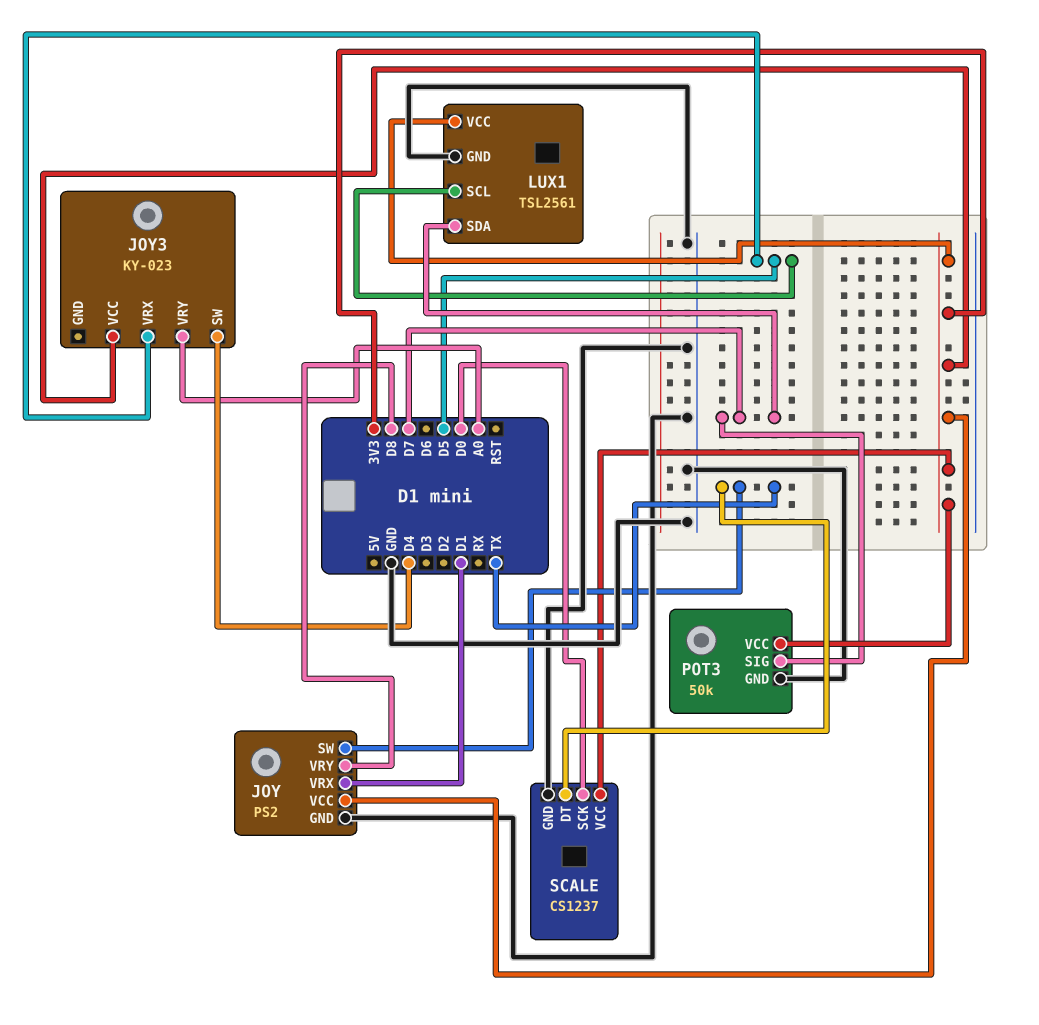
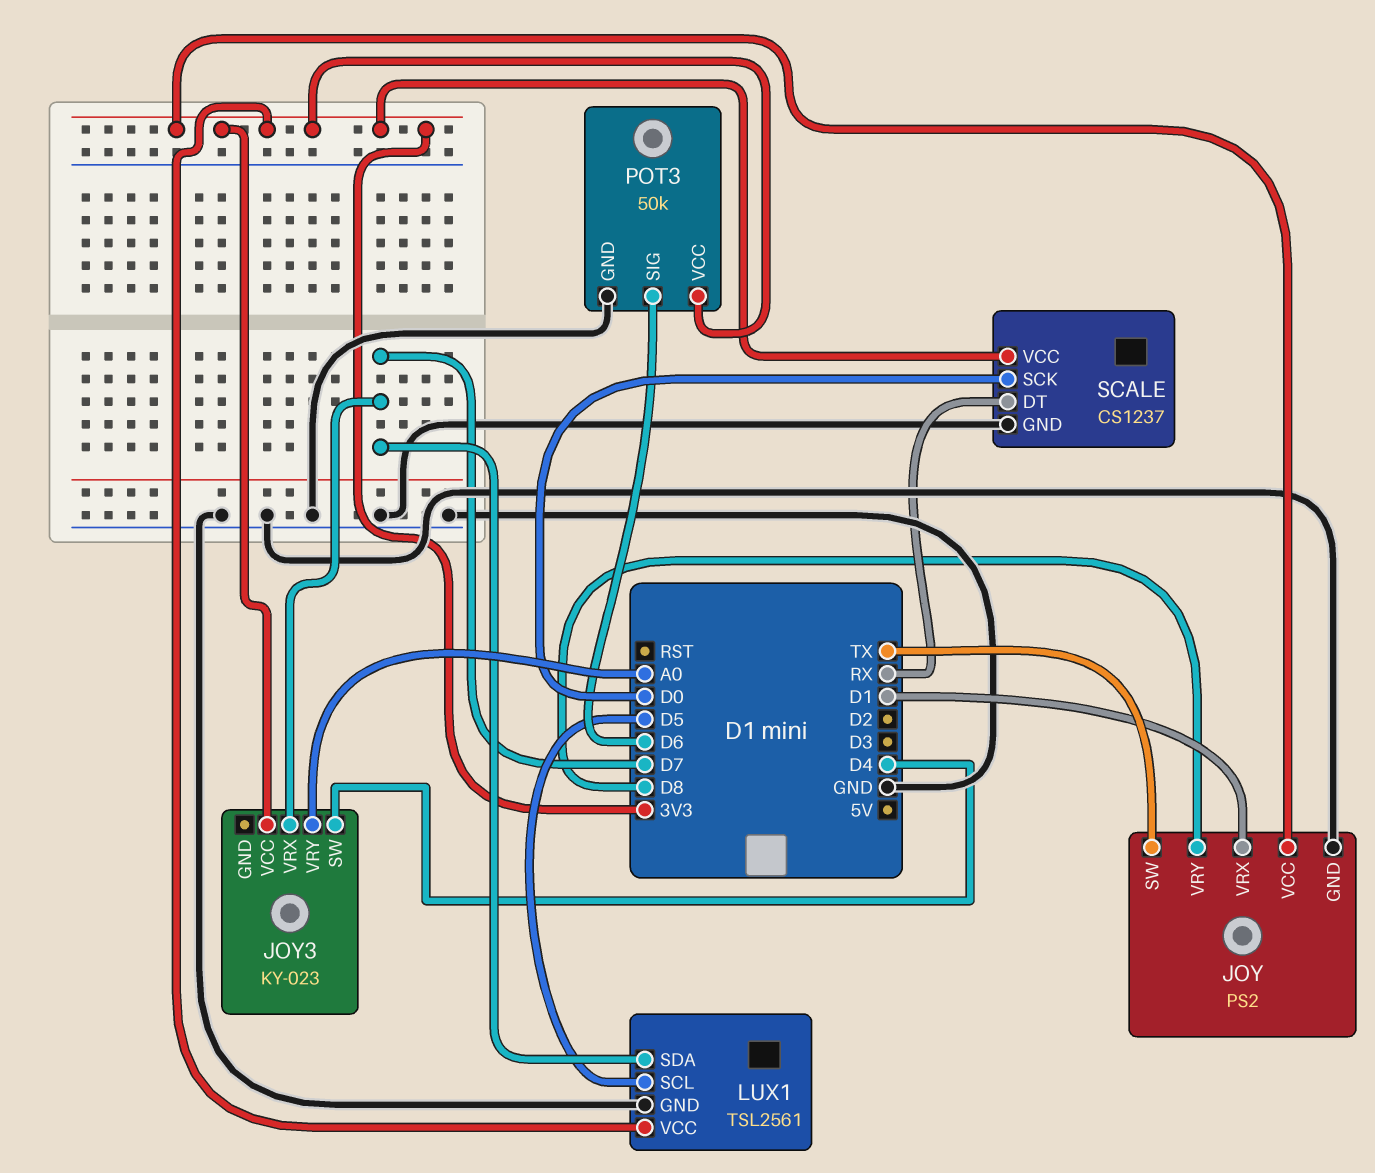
JOY3 pin VRX: D5 -> D7
POT3 pin SIG: D7 -> D6
SCALE pin DT: TX -> RX

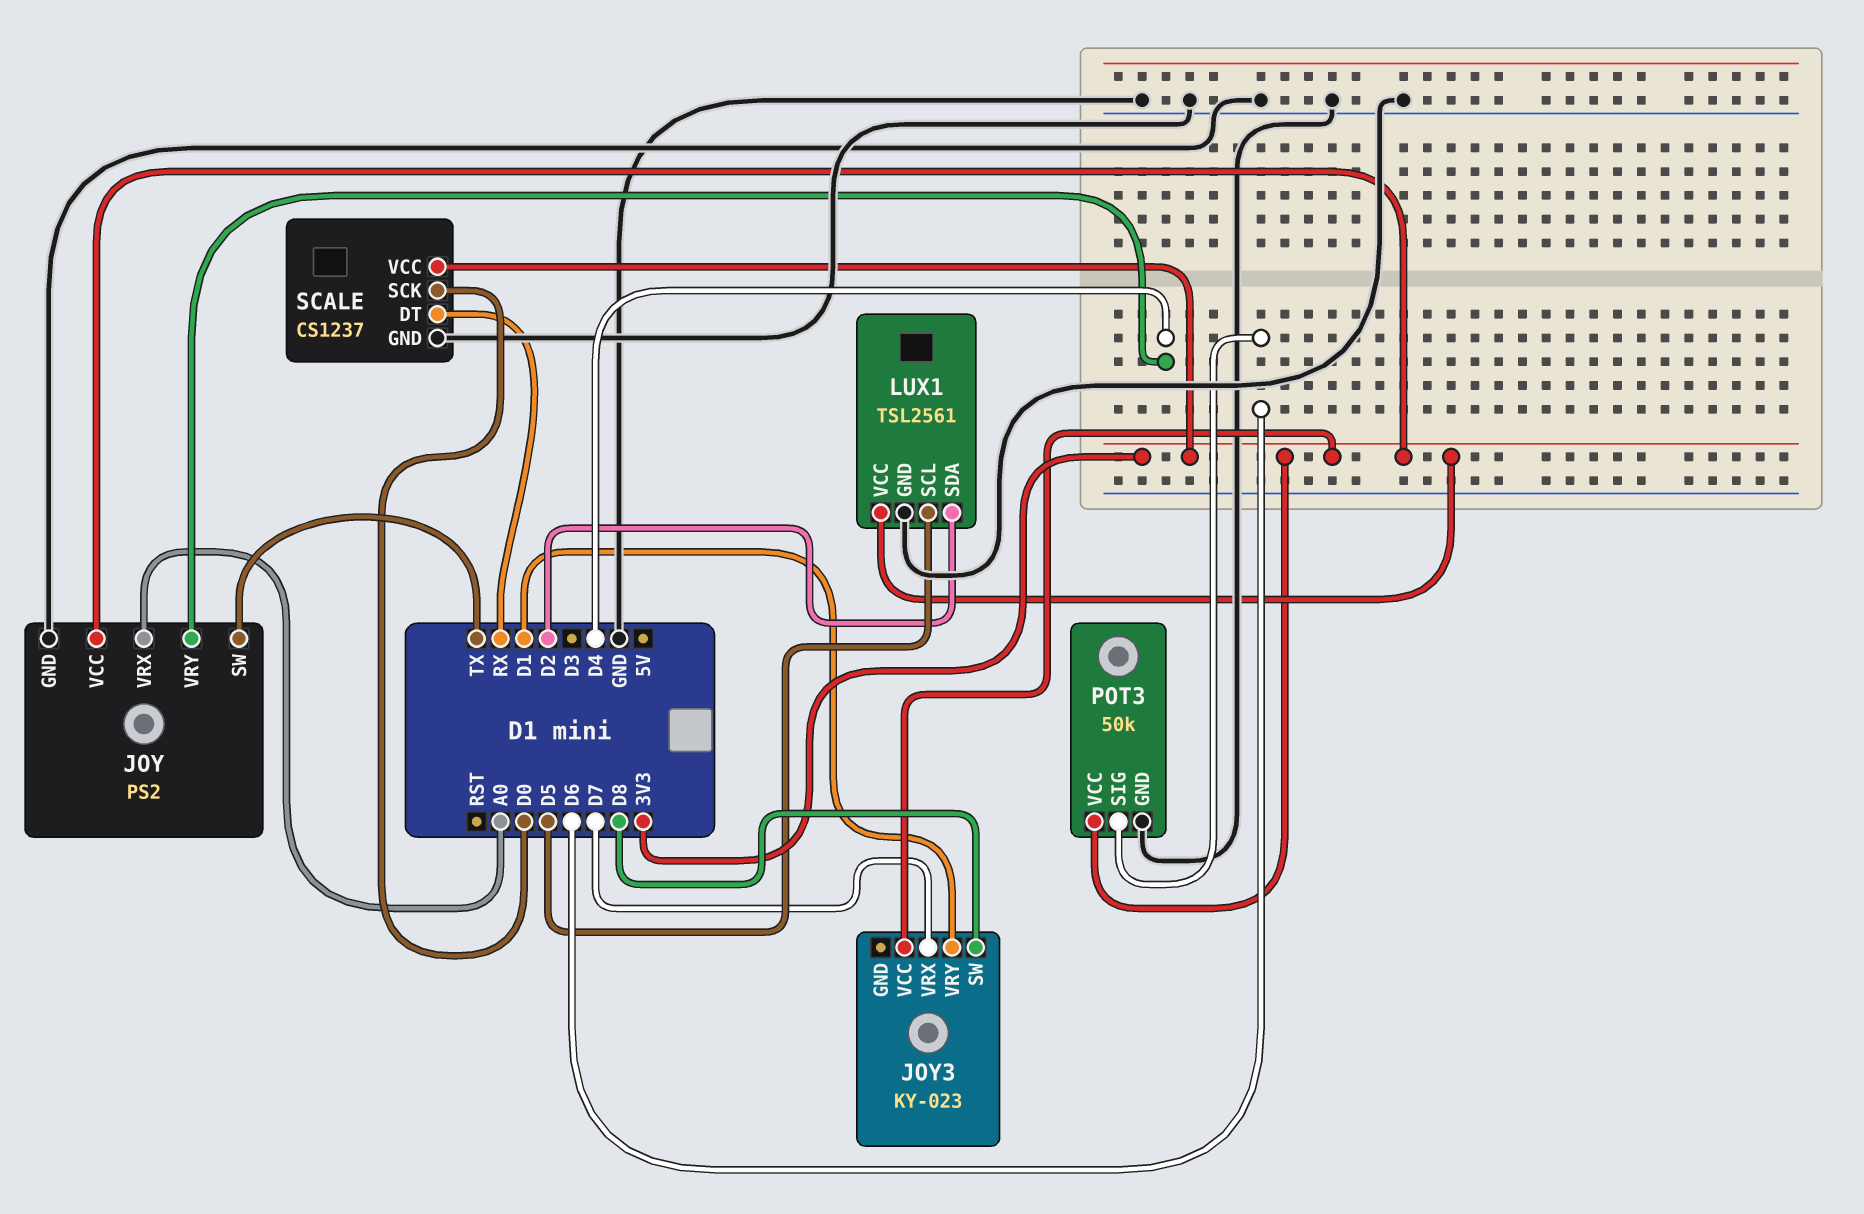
JOY pin VRX: D1 -> A0
JOY pin VRY: D8 -> D4
JOY3 pin SW: D4 -> D8
JOY3 pin VRY: A0 -> D1
LUX1 pin SDA: D7 -> D2

